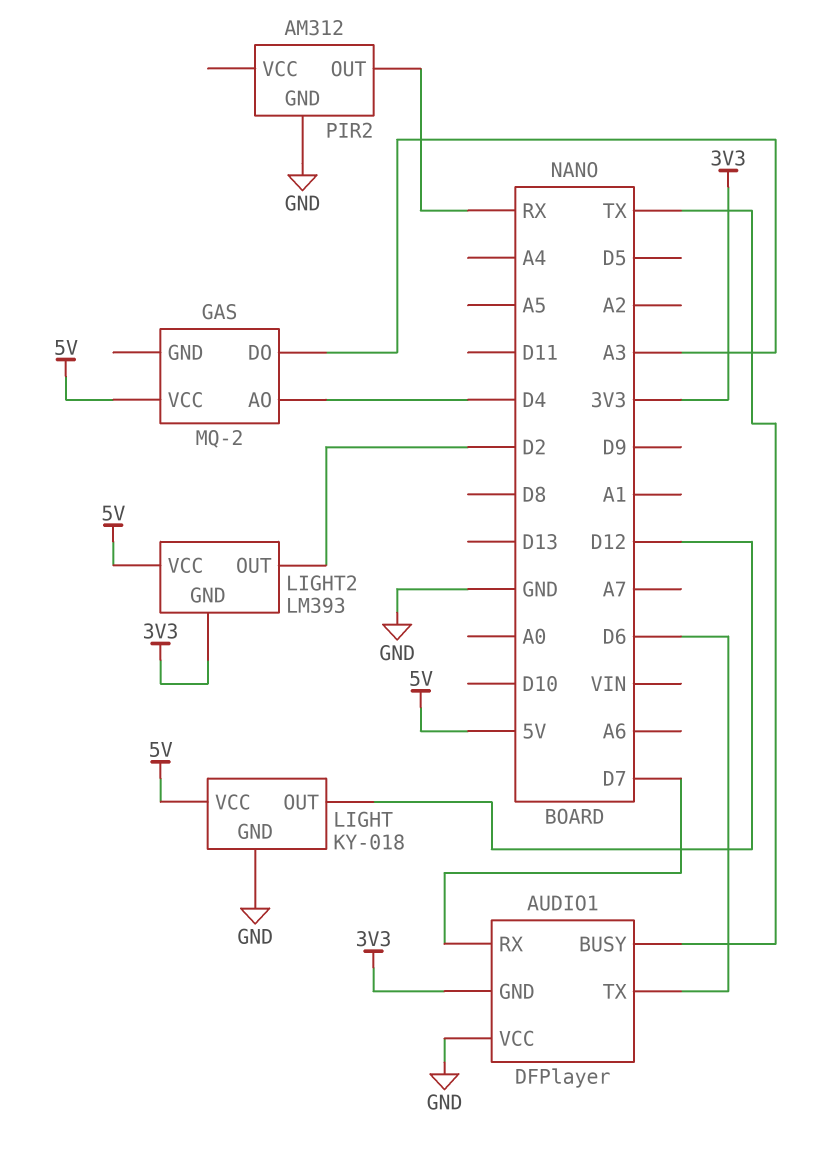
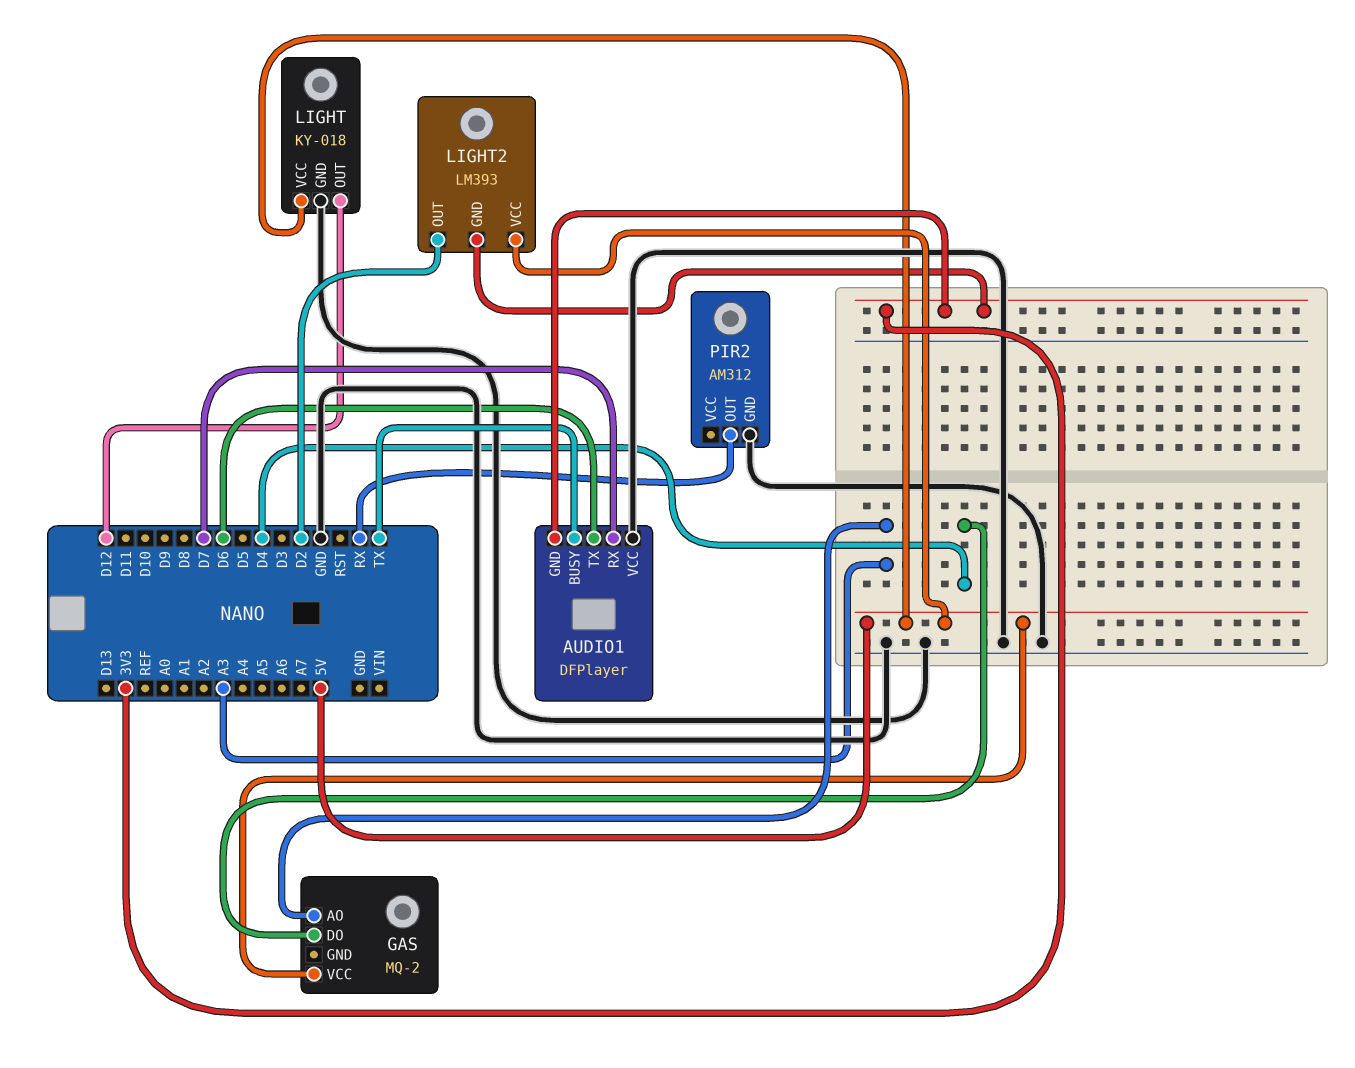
GAS pin AO: D4 -> A3
GAS pin DO: A3 -> D4

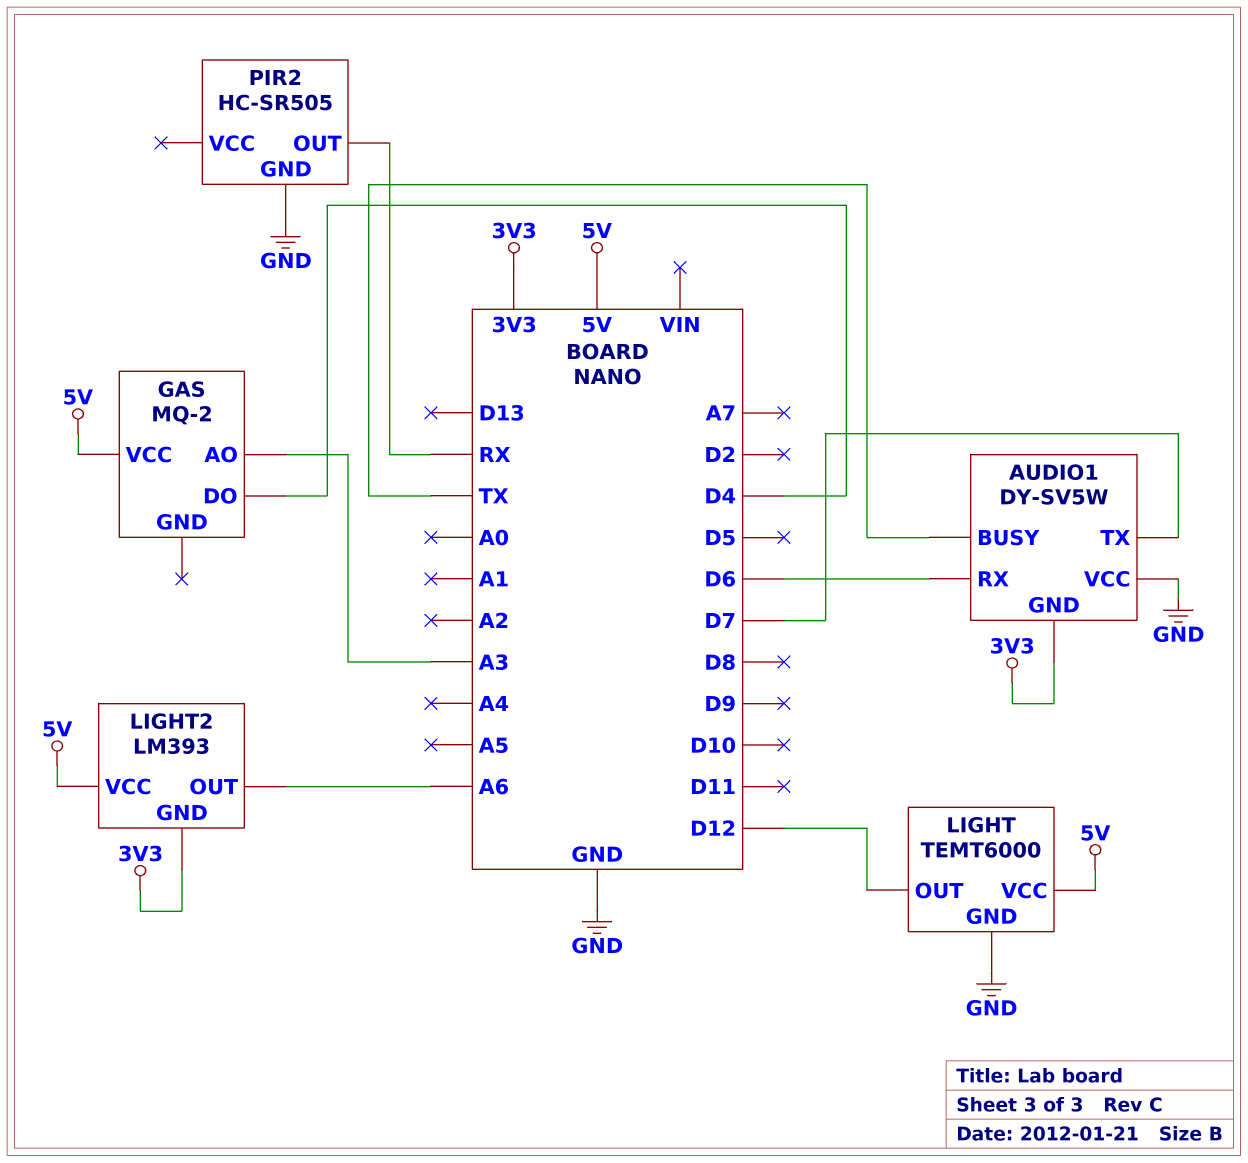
AUDIO1: DFPlayer -> DY-SV5W
AUDIO1 pin RX: D7 -> D6
AUDIO1 pin TX: D6 -> D7
LIGHT: KY-018 -> TEMT6000
LIGHT2 pin OUT: D2 -> A6
PIR2: AM312 -> HC-SR505

